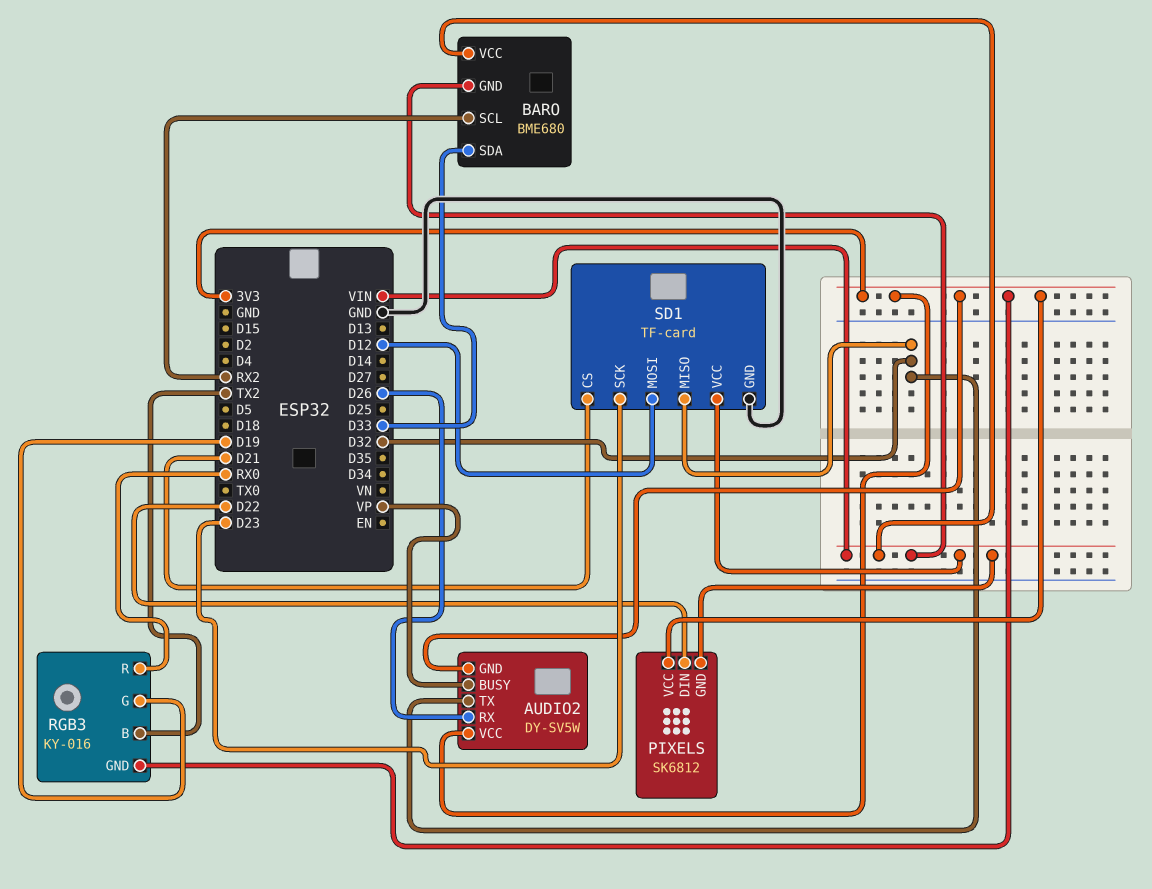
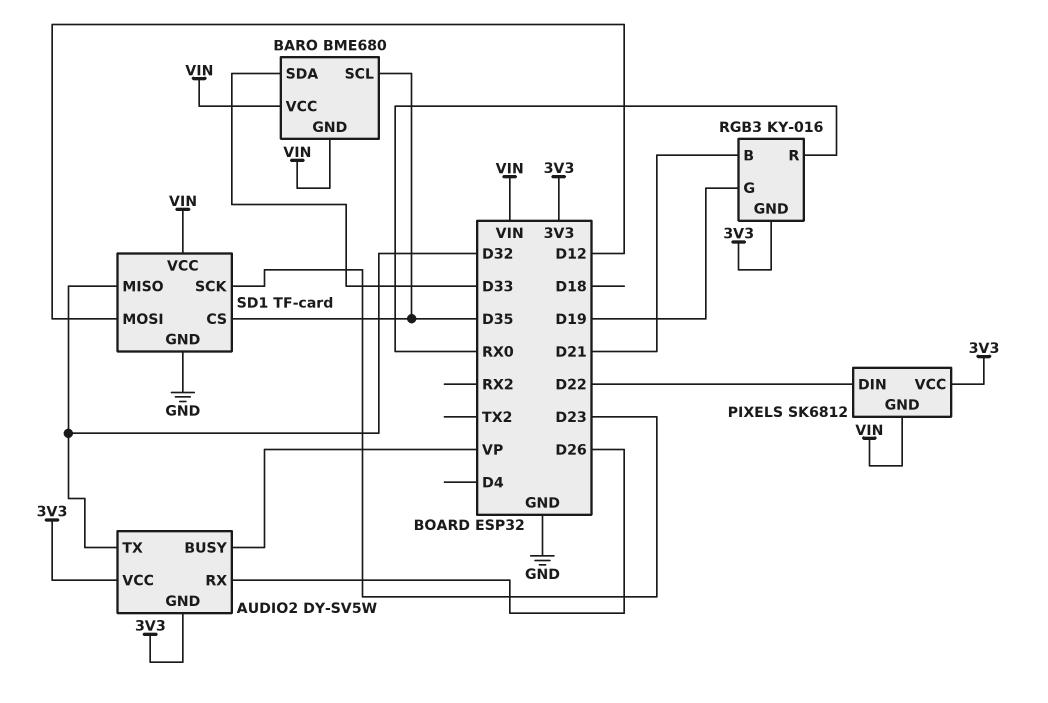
BARO pin SCL: RX2 -> D35
RGB3 pin B: TX2 -> D21
SD1 pin CS: D21 -> D35

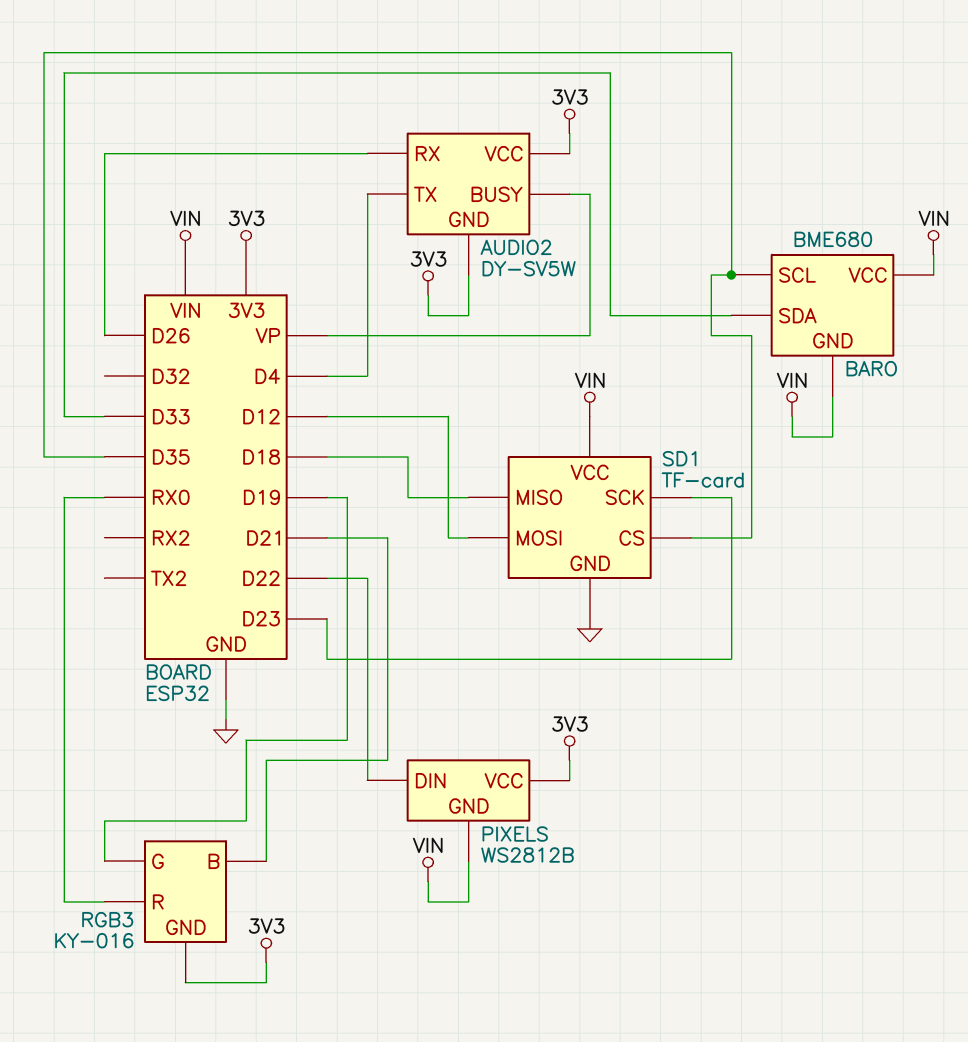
AUDIO2 pin TX: D32 -> D4
PIXELS: SK6812 -> WS2812B
SD1 pin MISO: D32 -> D18

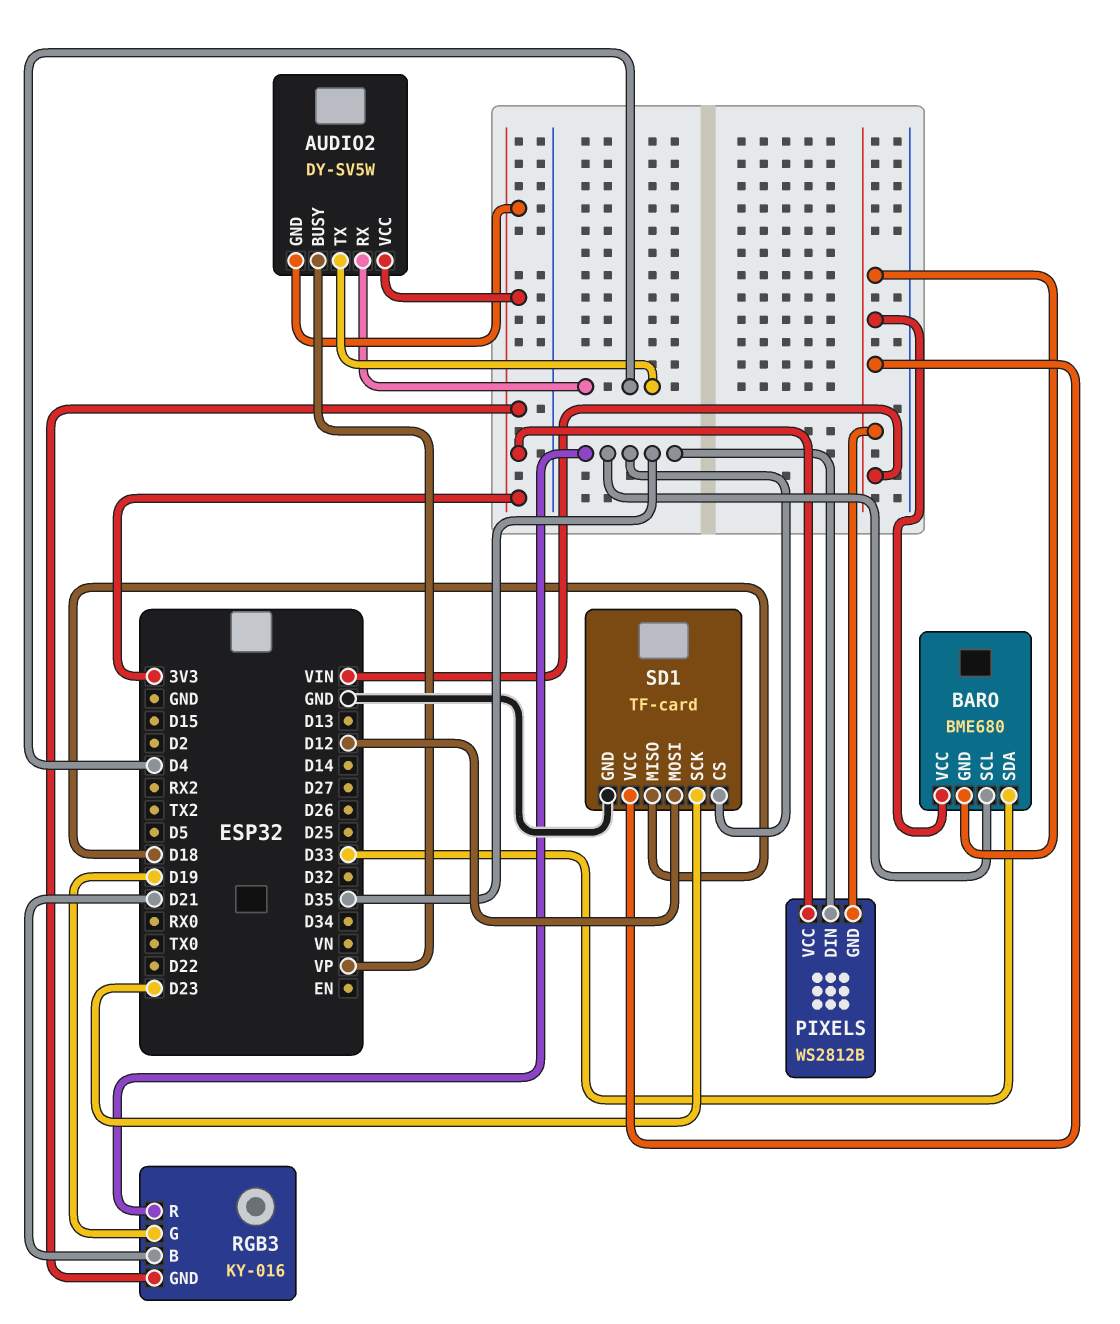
AUDIO2 pin RX: D26 -> D4
PIXELS pin DIN: D22 -> D35
RGB3 pin R: RX0 -> D35

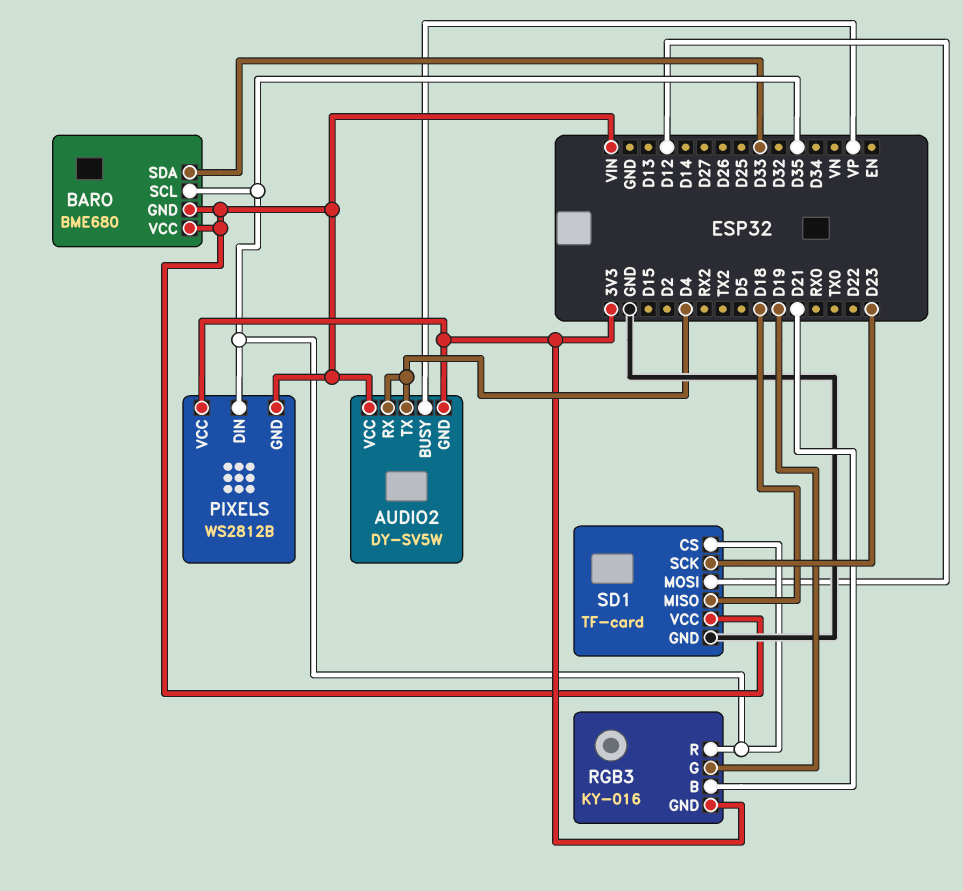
AUDIO2 pin VCC: 3V3 -> VIN

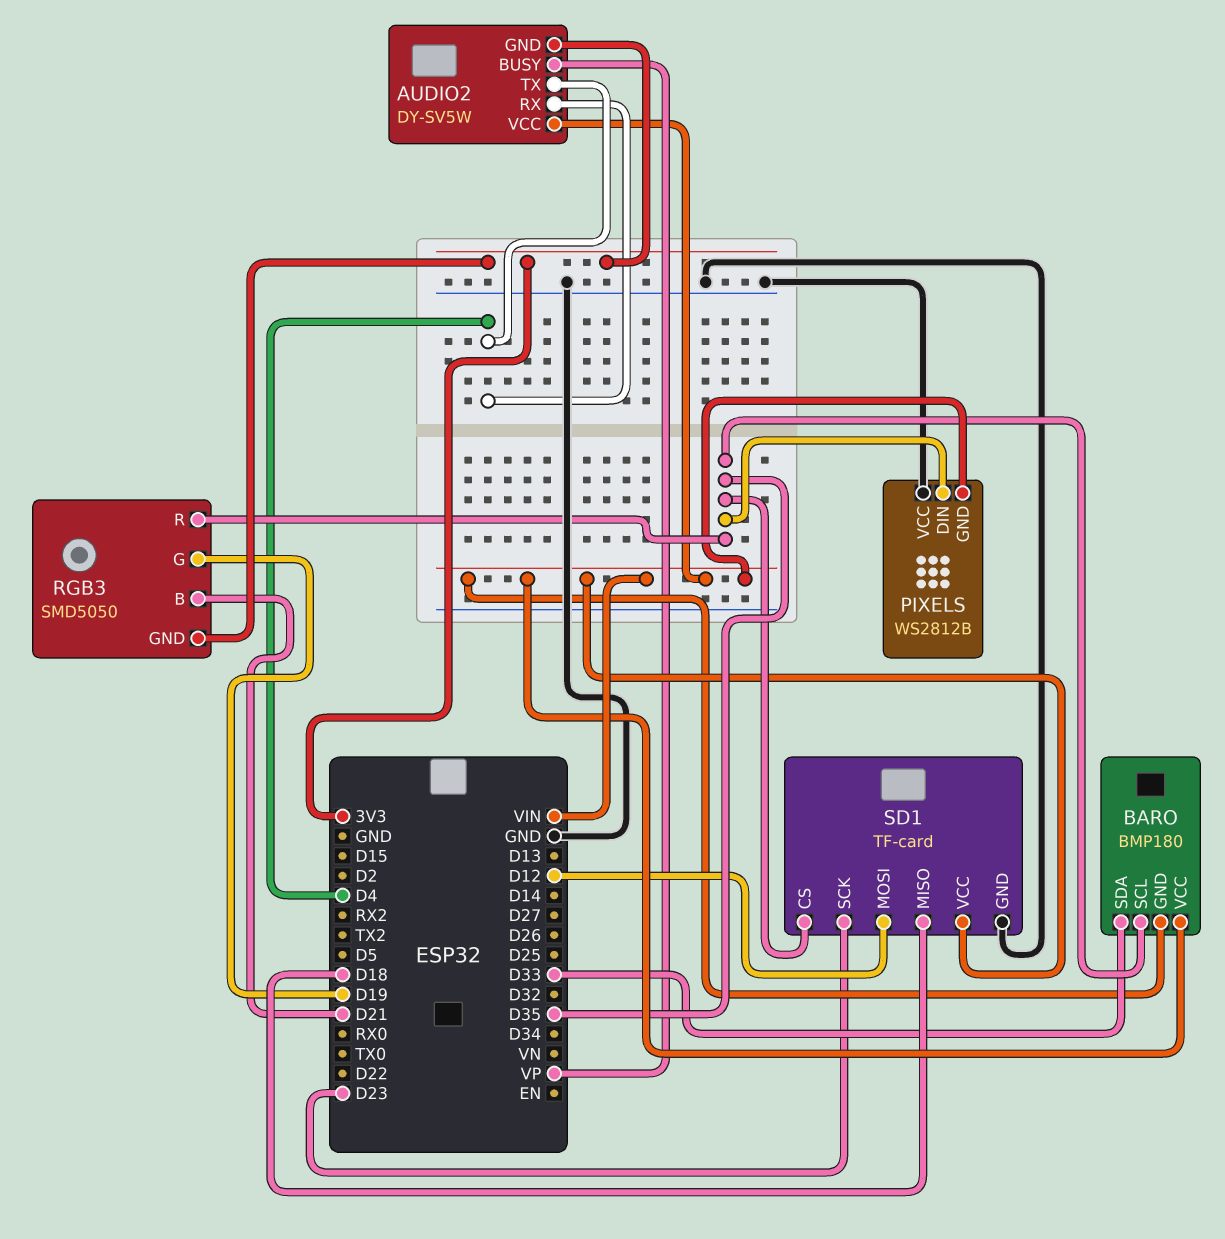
BARO: BME680 -> BMP180
PIXELS pin VCC: 3V3 -> GND
RGB3: KY-016 -> SMD5050

